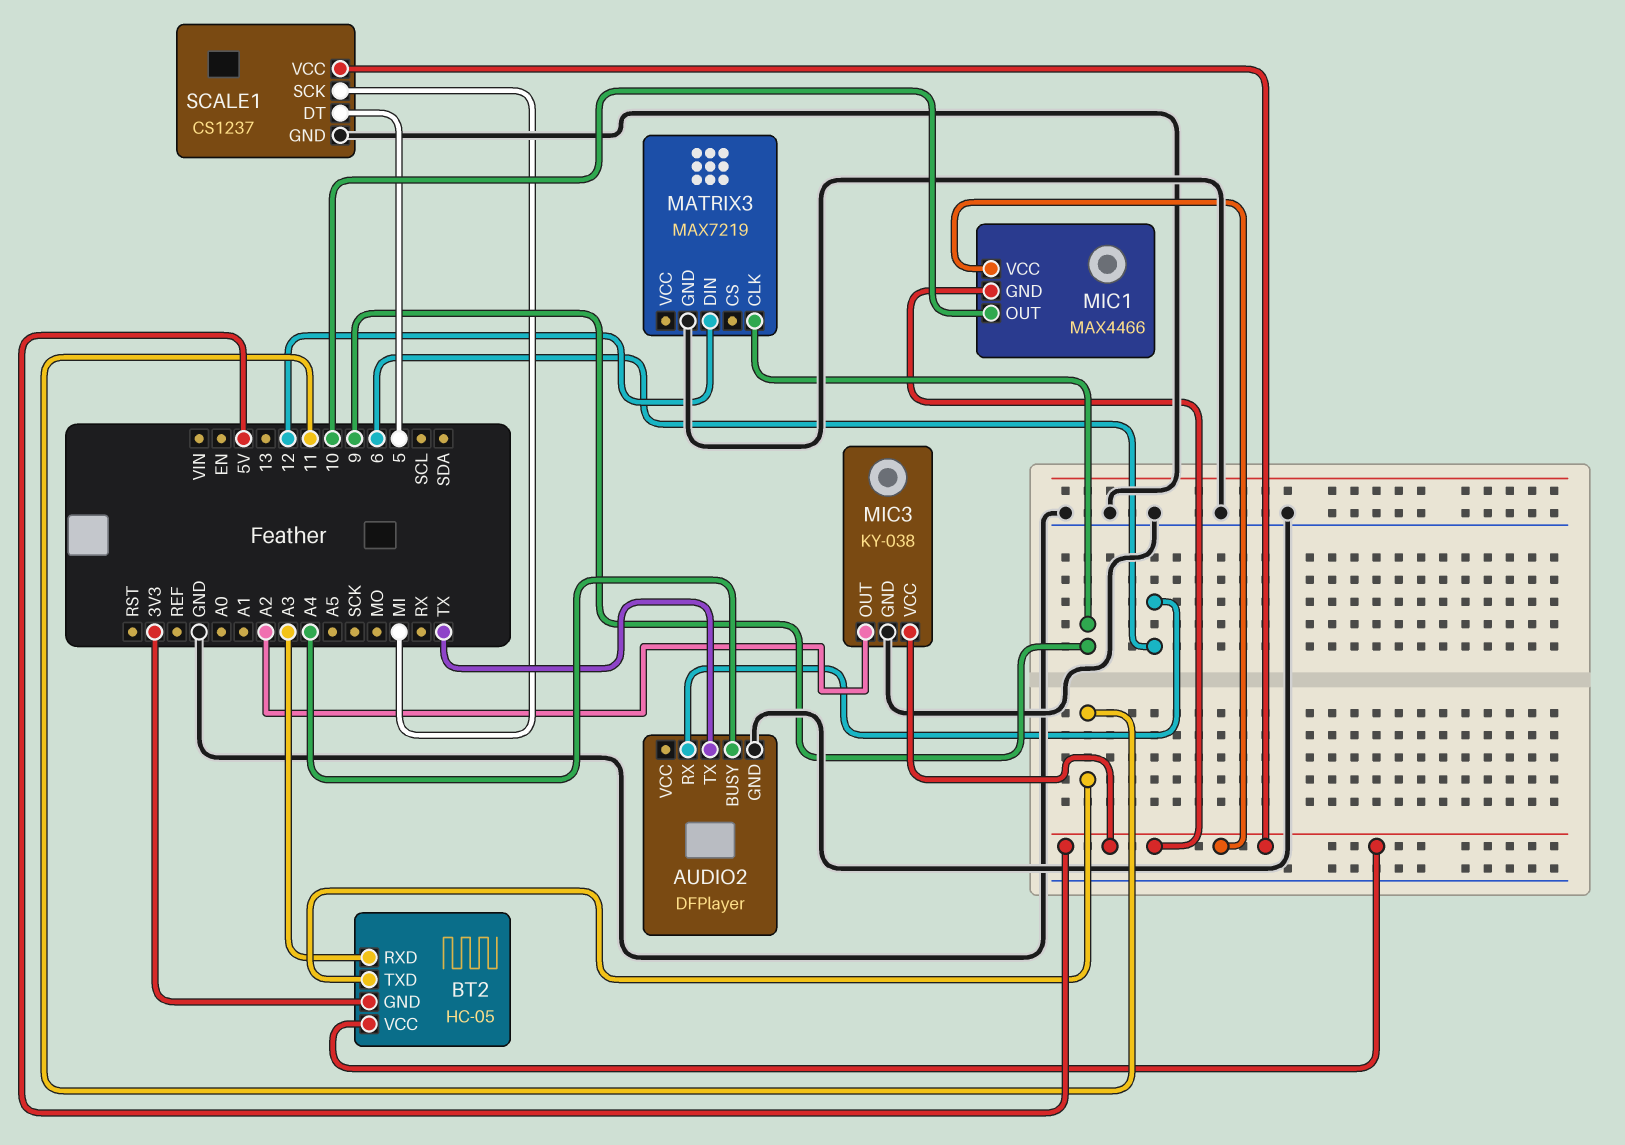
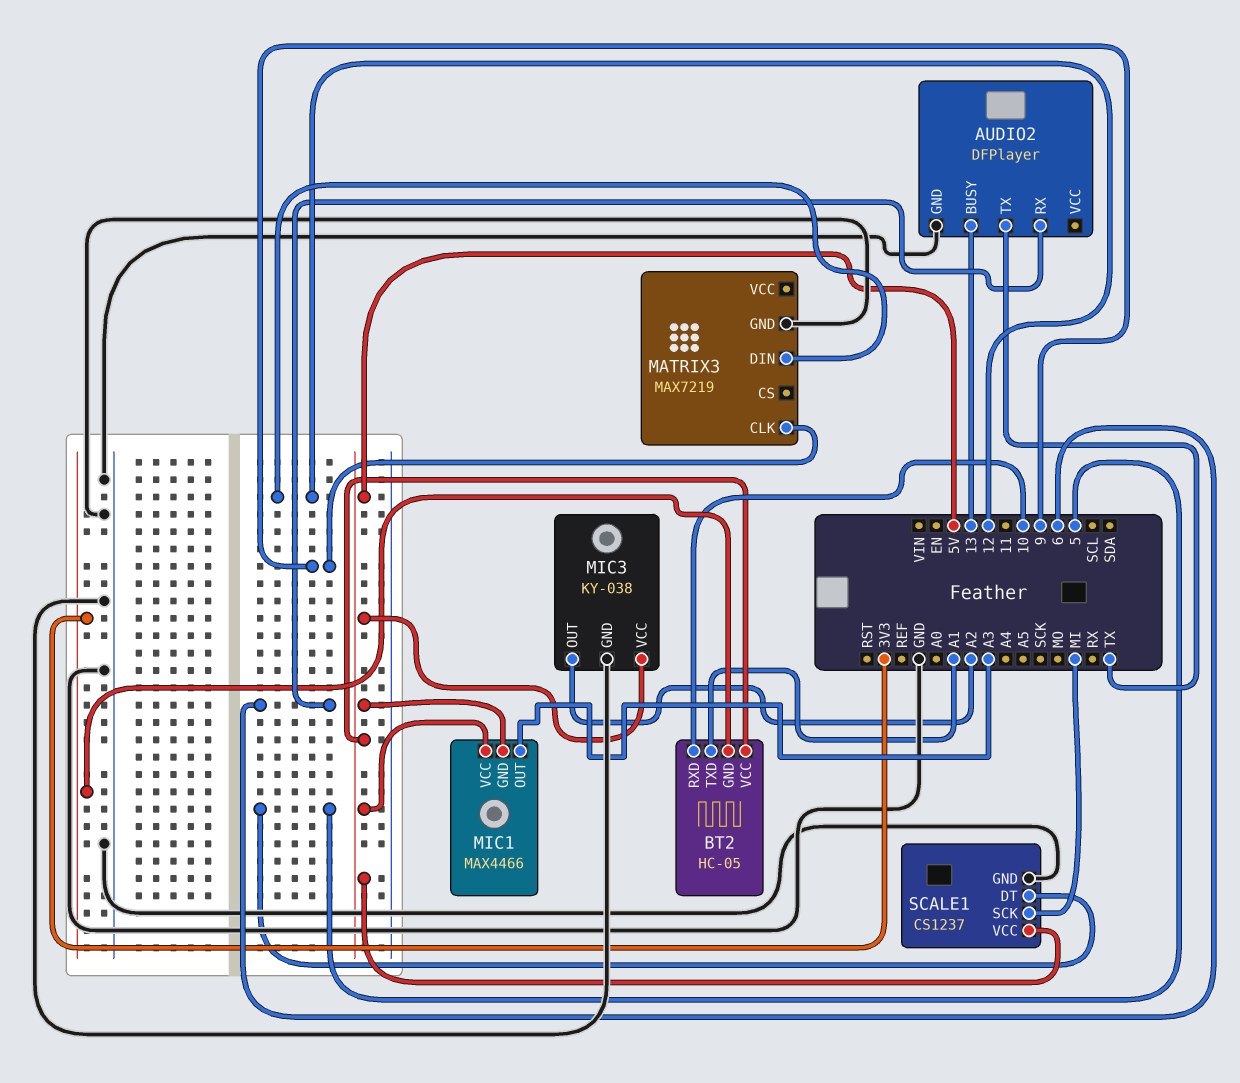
AUDIO2 pin BUSY: A4 -> 13
BT2 pin RXD: A3 -> 10
BT2 pin TXD: 11 -> A1
MIC1 pin OUT: 10 -> A3

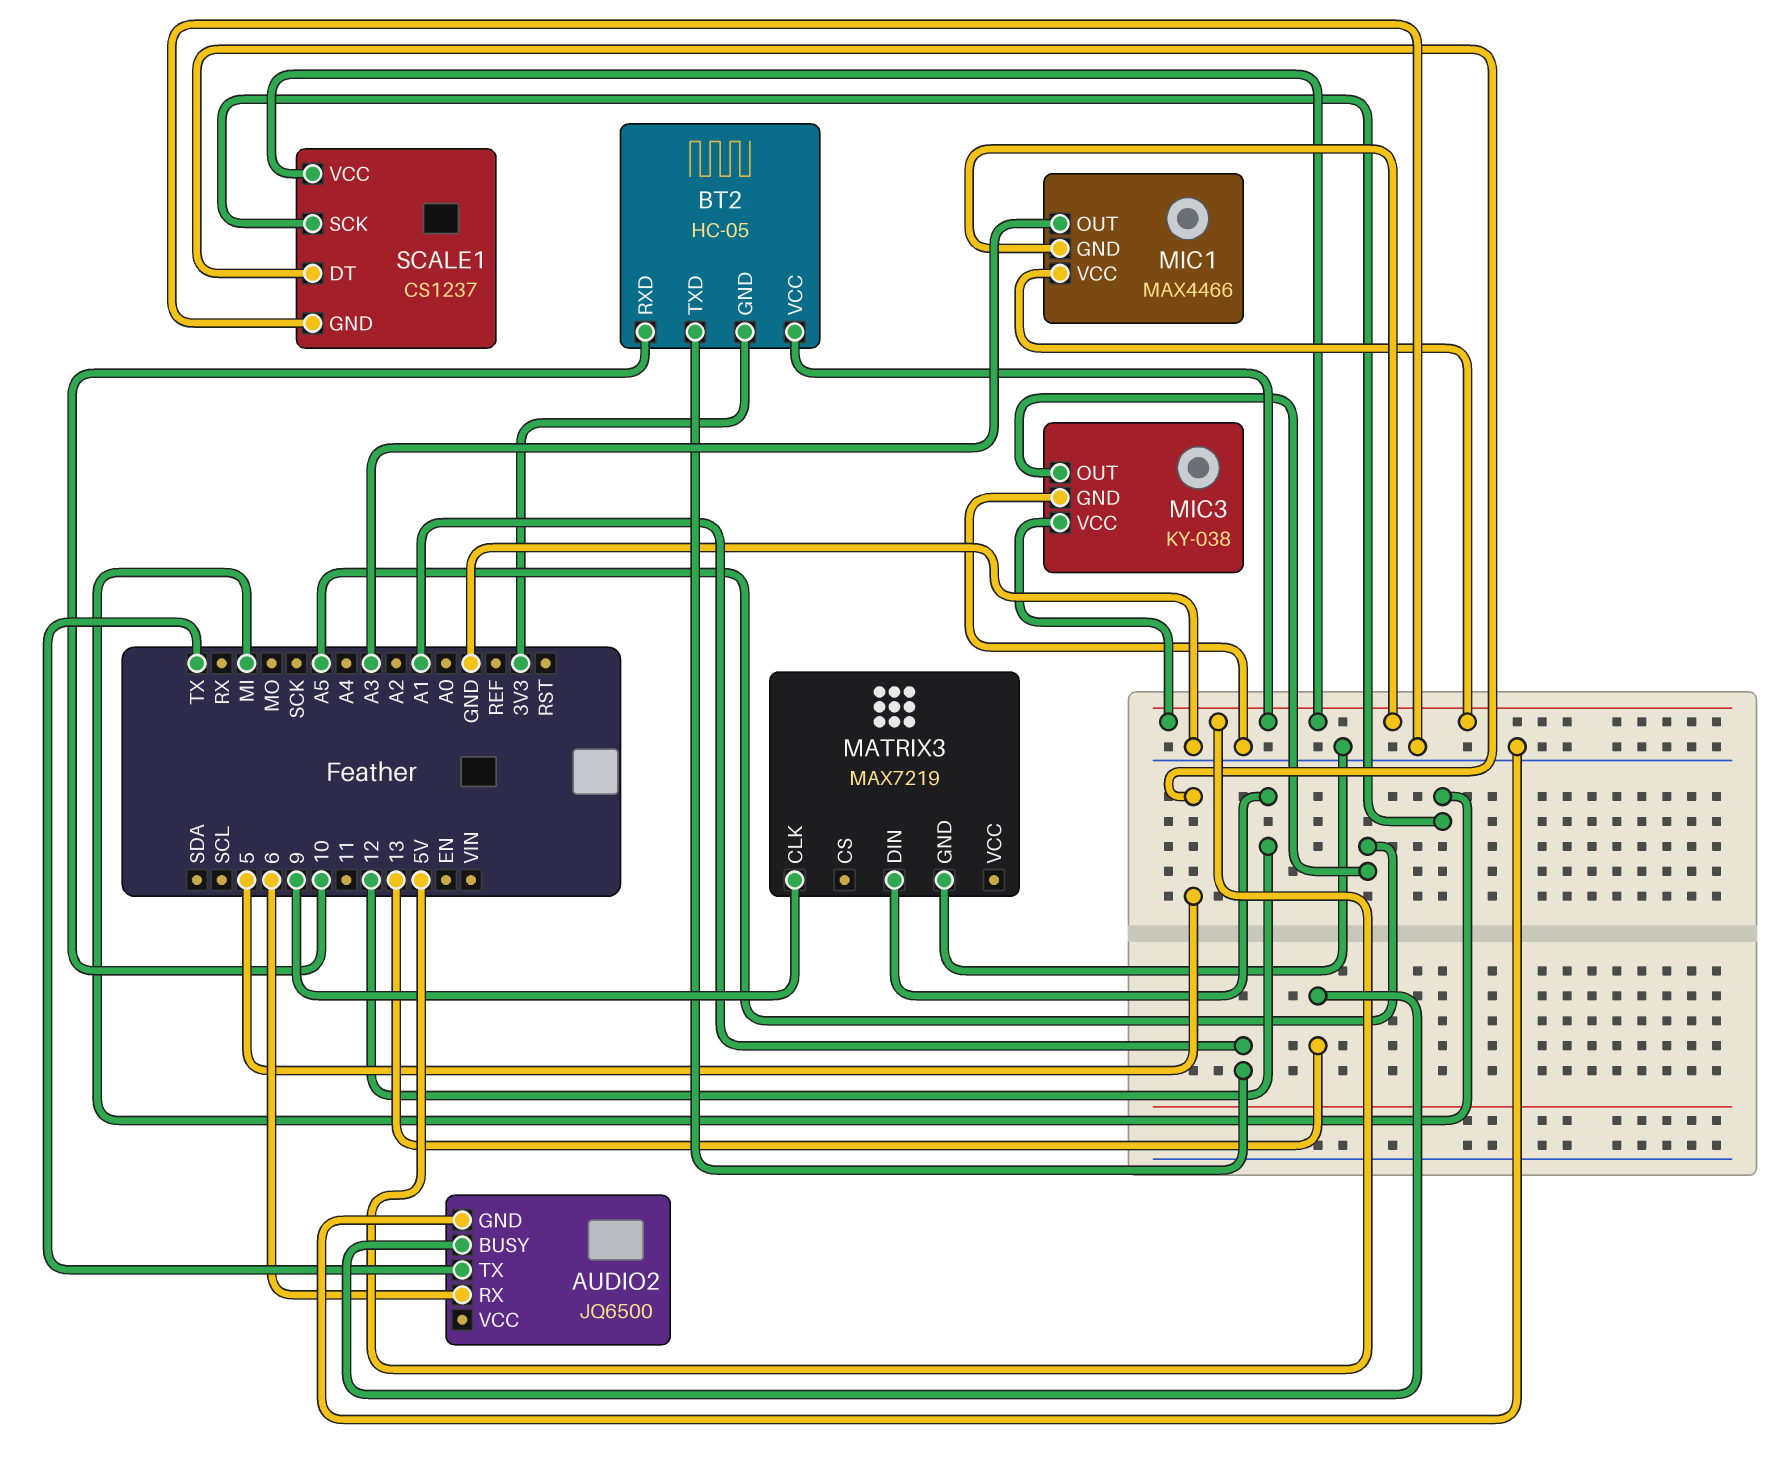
AUDIO2: DFPlayer -> JQ6500
MIC3 pin OUT: A2 -> A5

